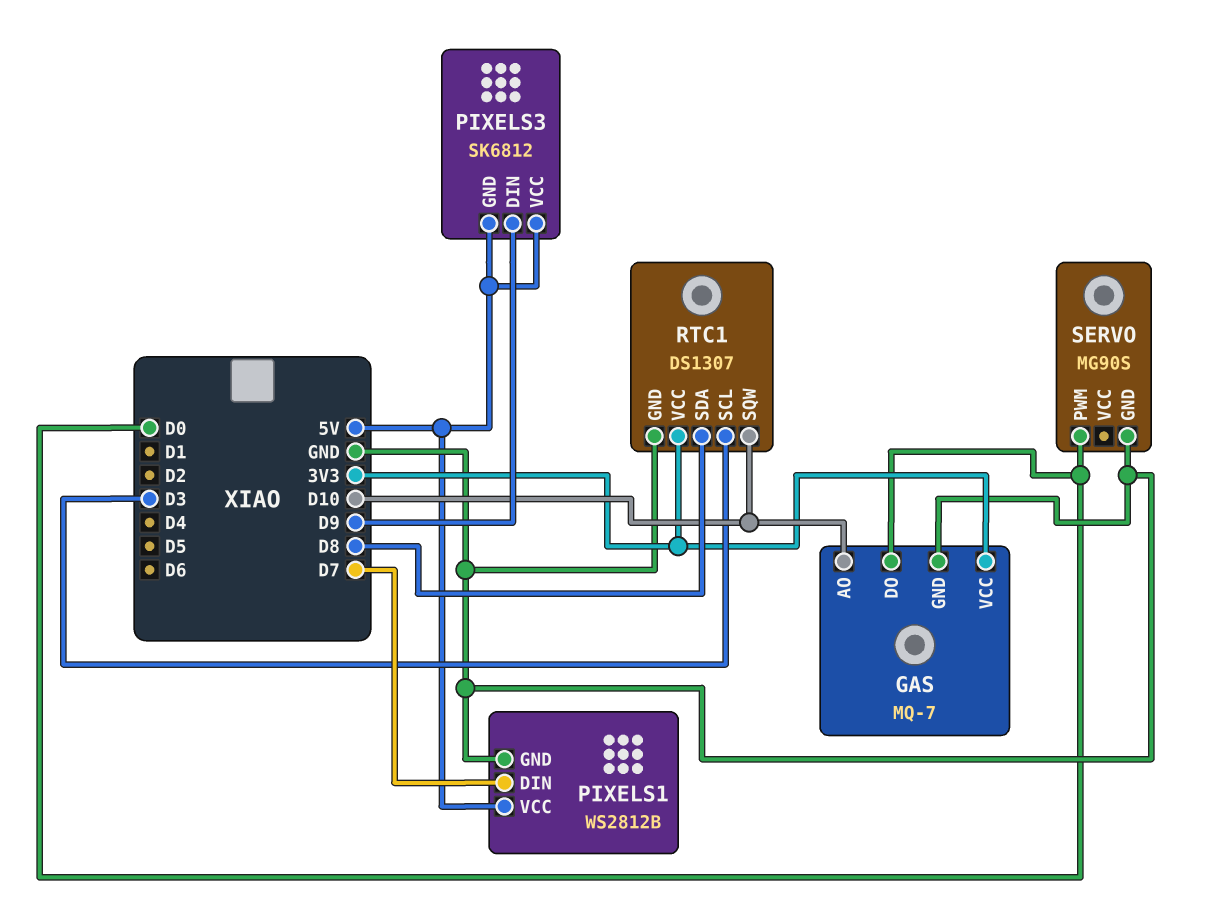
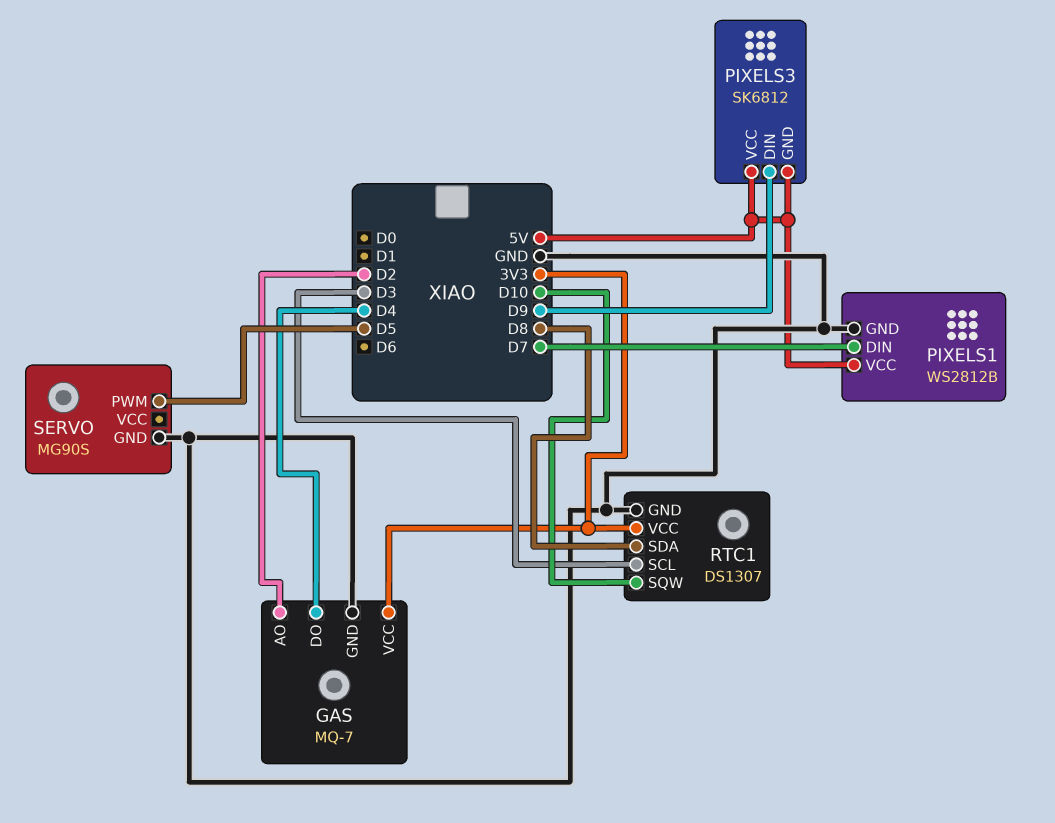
GAS pin AO: D10 -> D2
GAS pin DO: D0 -> D4
SERVO pin PWM: D0 -> D5

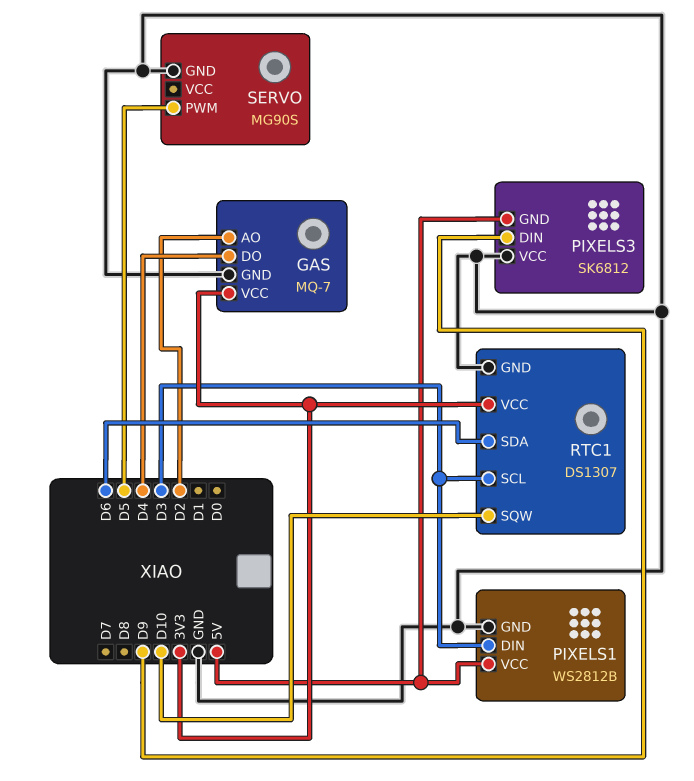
PIXELS1 pin DIN: D7 -> D3
PIXELS3 pin VCC: 5V -> GND
RTC1 pin SDA: D8 -> D6

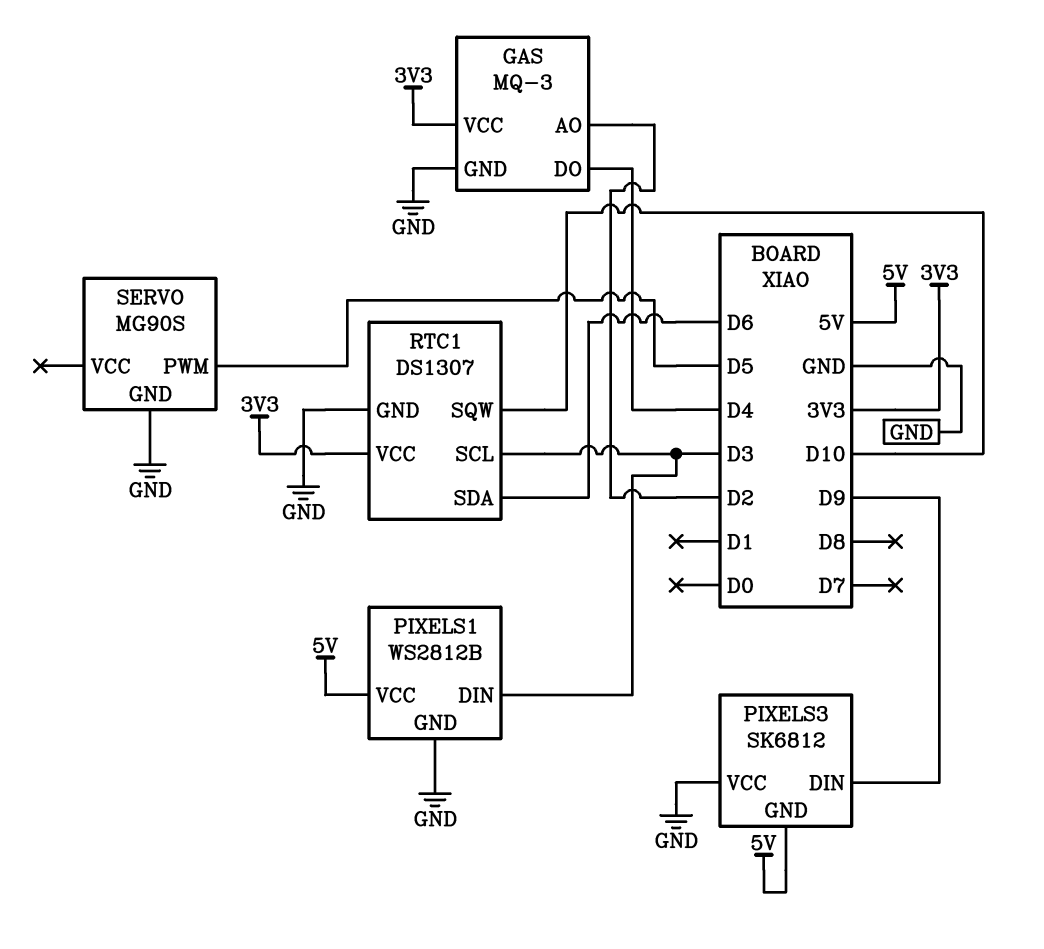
GAS: MQ-7 -> MQ-3

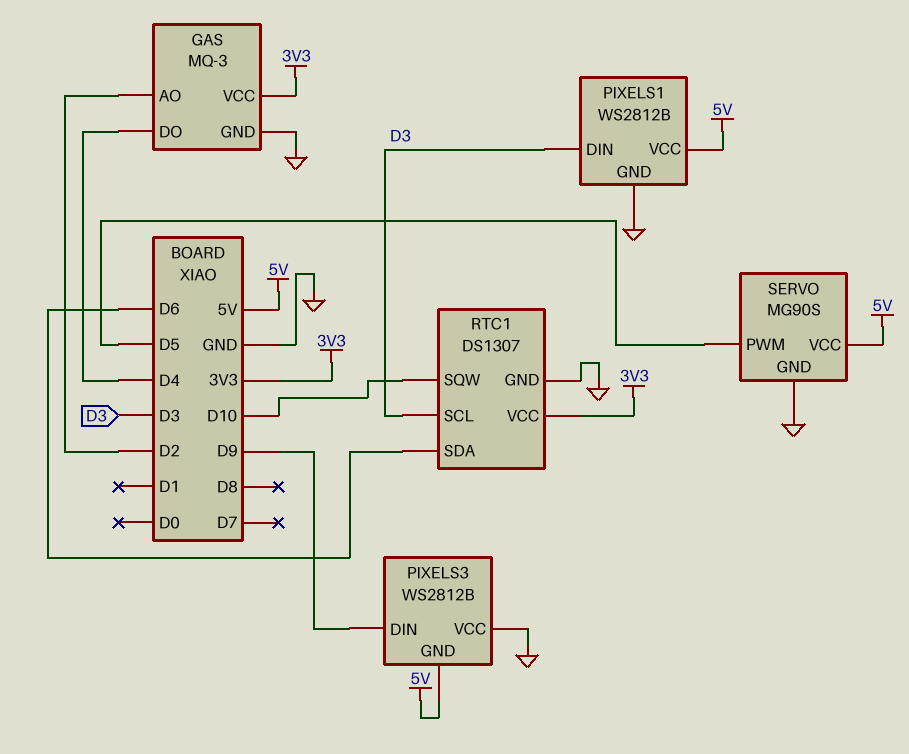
PIXELS3: SK6812 -> WS2812B
SERVO pin VCC: none -> 5V

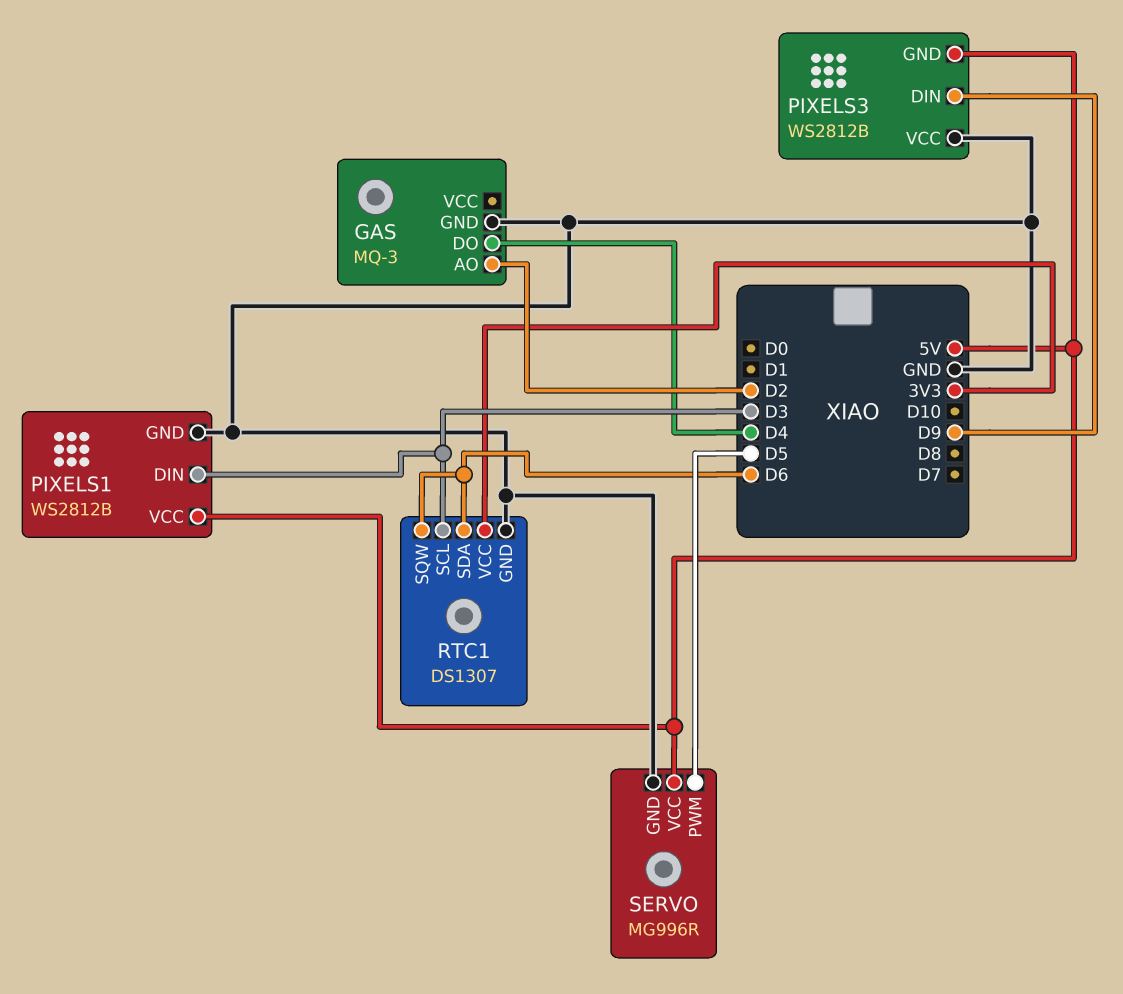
GAS pin VCC: 3V3 -> none
RTC1 pin SQW: D10 -> D6
SERVO: MG90S -> MG996R

